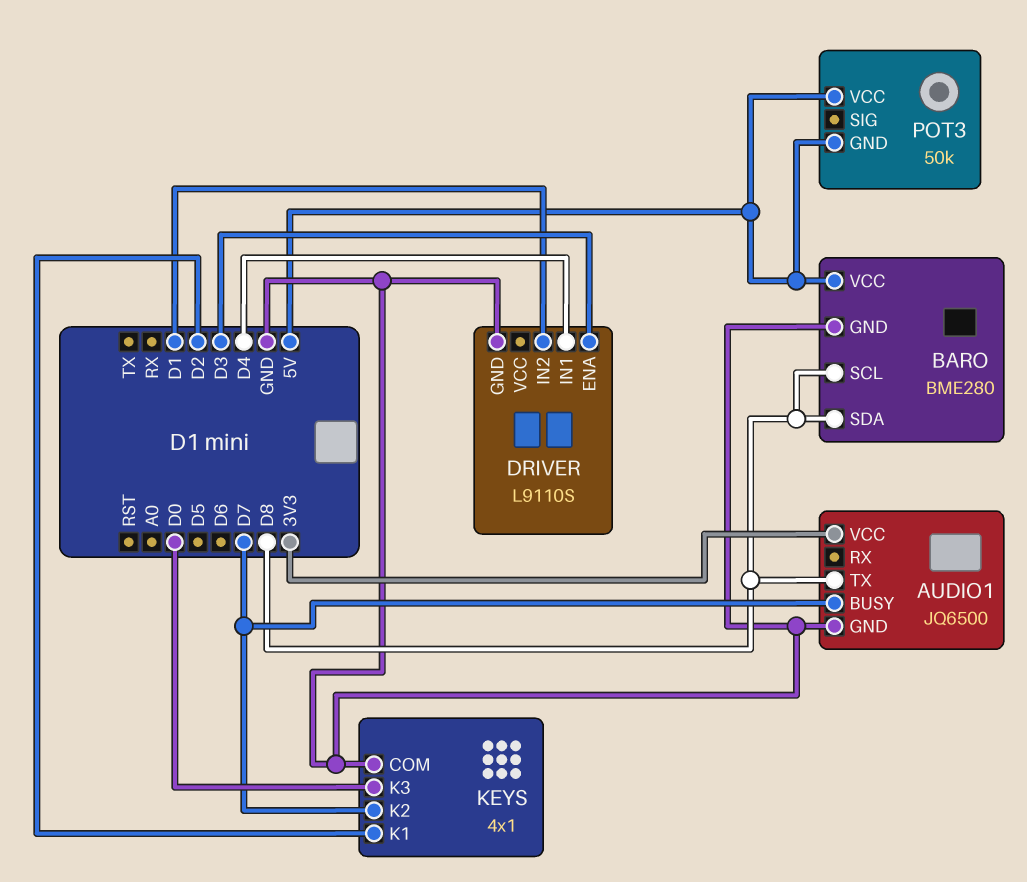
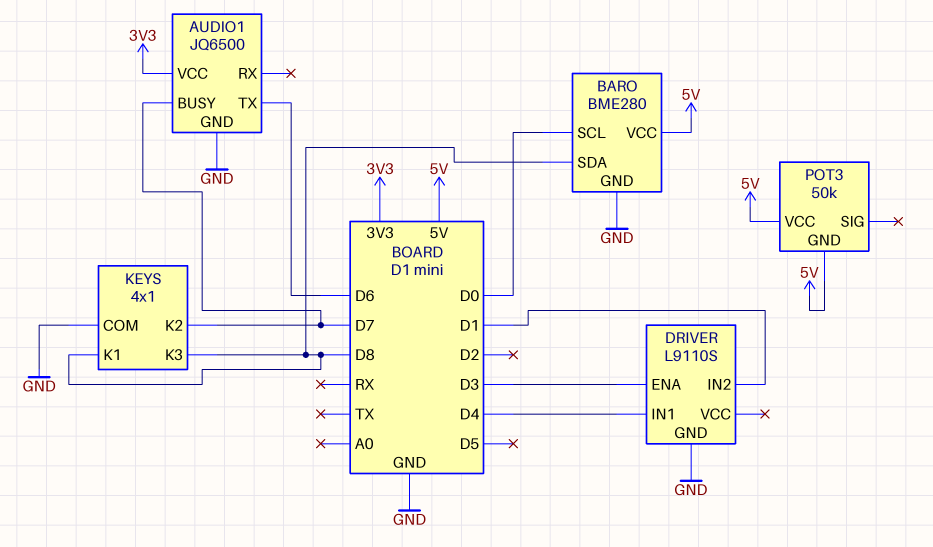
AUDIO1 pin TX: D8 -> D6
BARO pin SCL: D8 -> D0
KEYS pin K1: D2 -> D8
KEYS pin K3: D0 -> D8

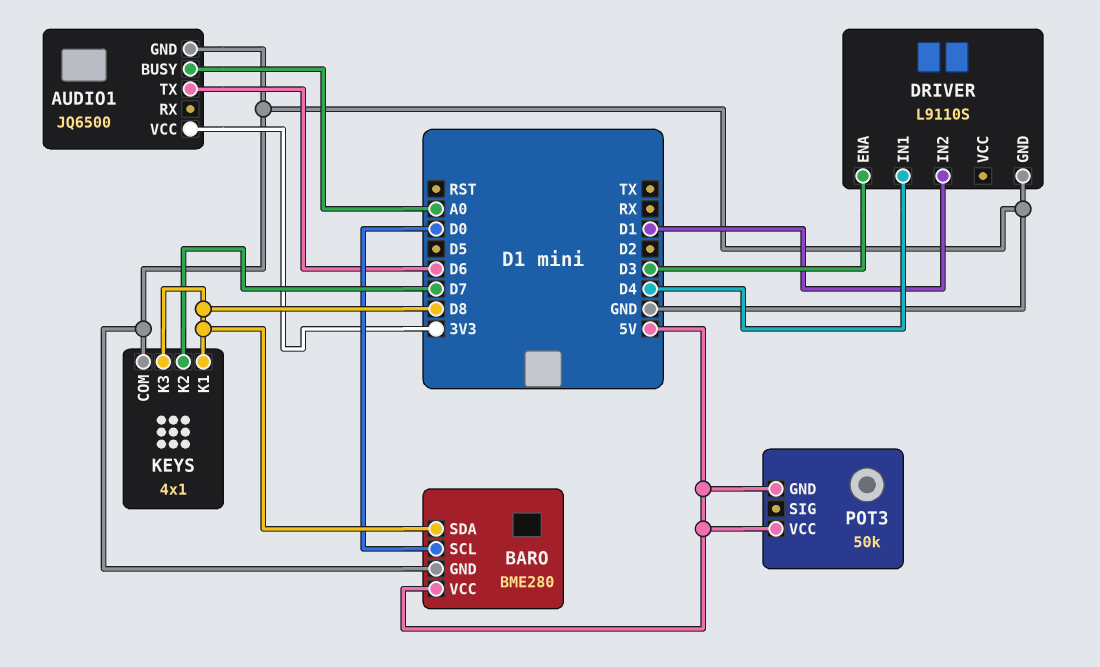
AUDIO1 pin BUSY: D7 -> A0

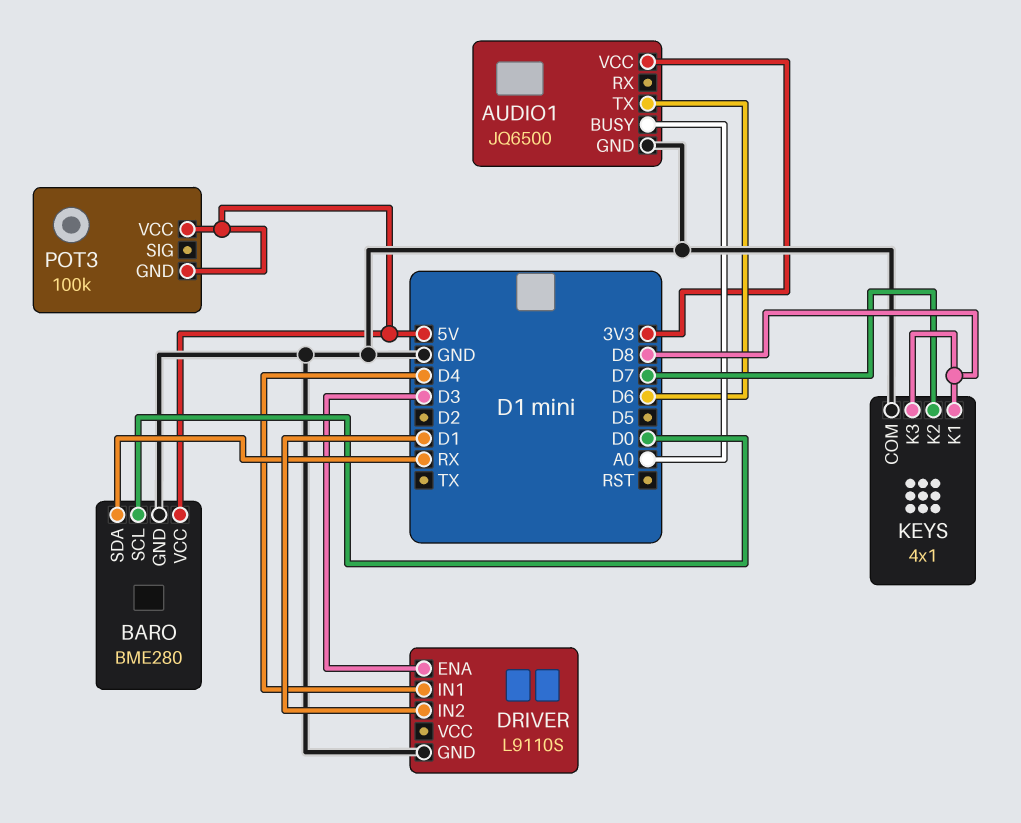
BARO pin SDA: D8 -> RX
POT3: 50k -> 100k

